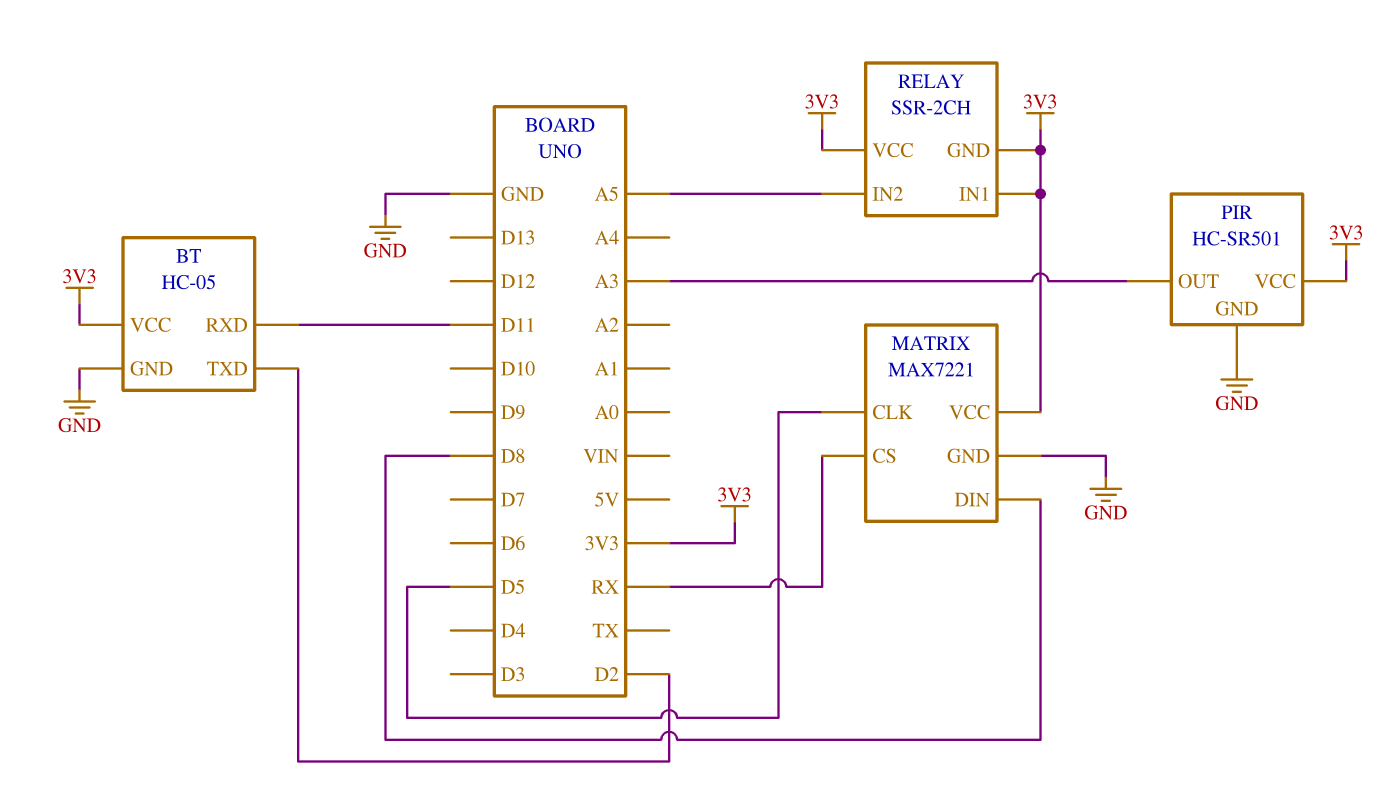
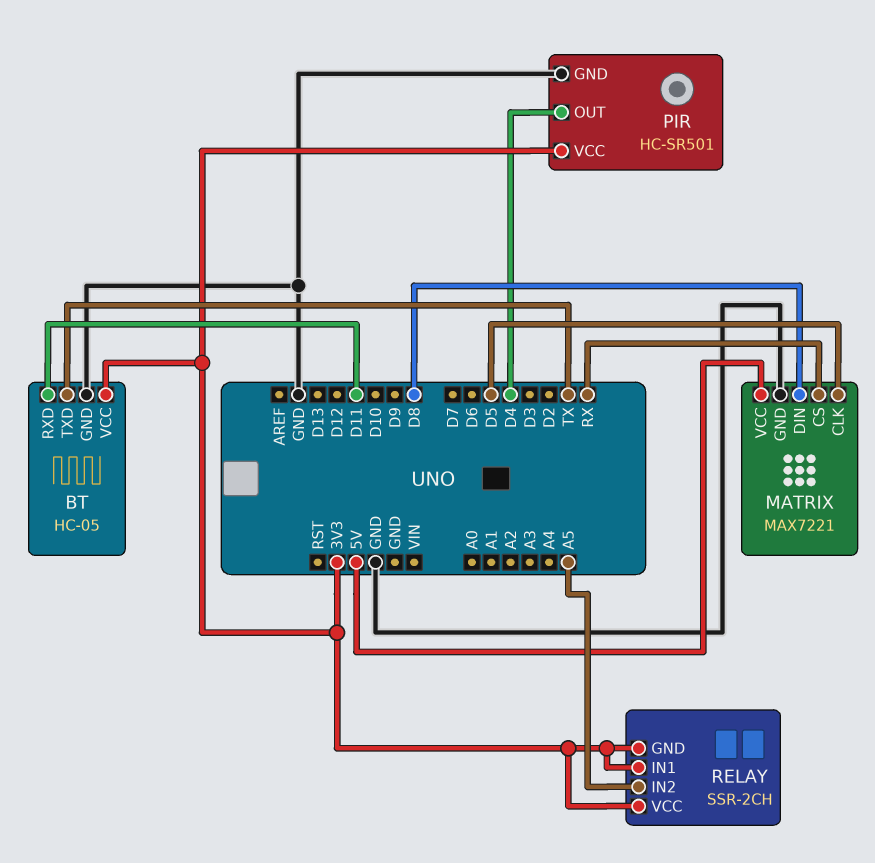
BT pin TXD: D2 -> TX
MATRIX pin VCC: 3V3 -> 5V
PIR pin OUT: A3 -> D4

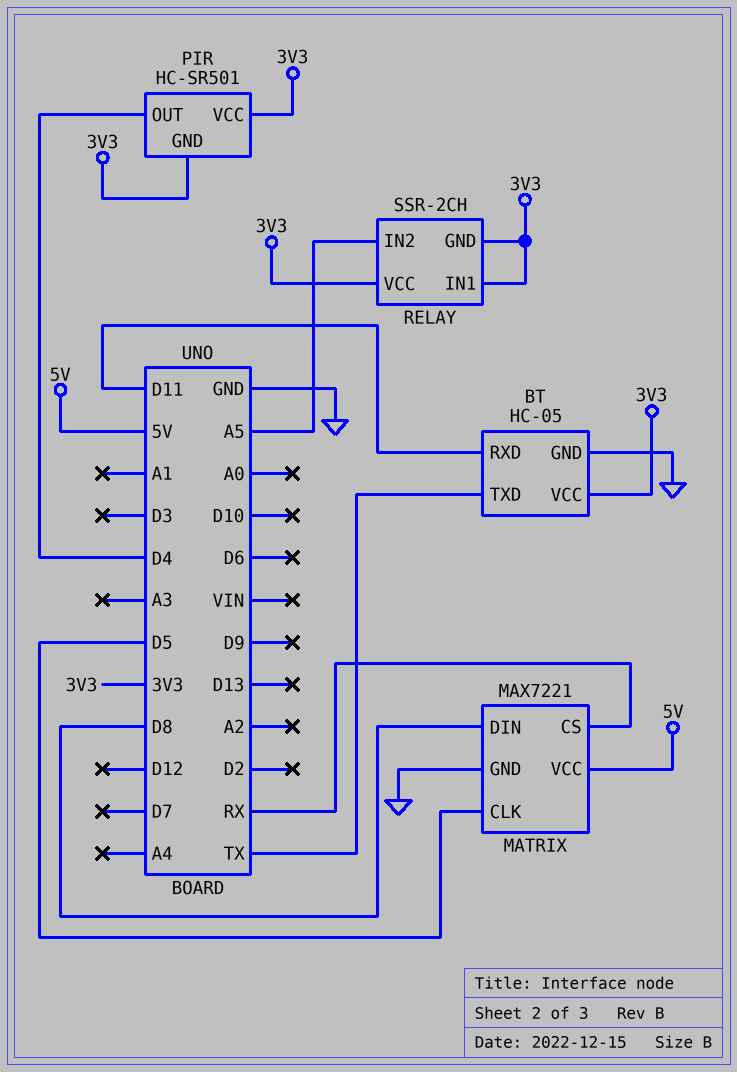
PIR pin GND: GND -> 3V3

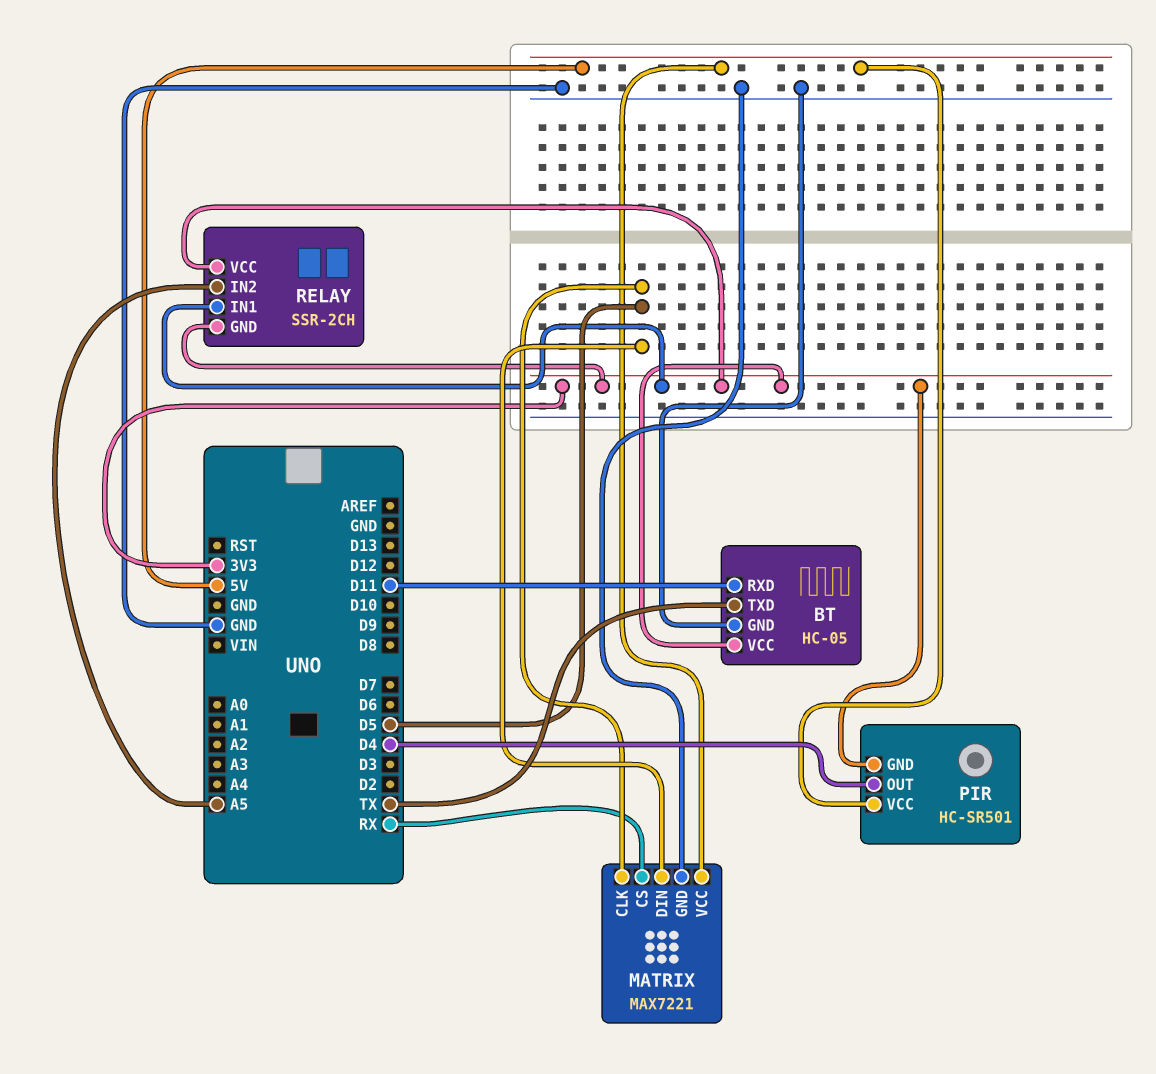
MATRIX pin DIN: D8 -> D5
PIR pin VCC: 3V3 -> 5V

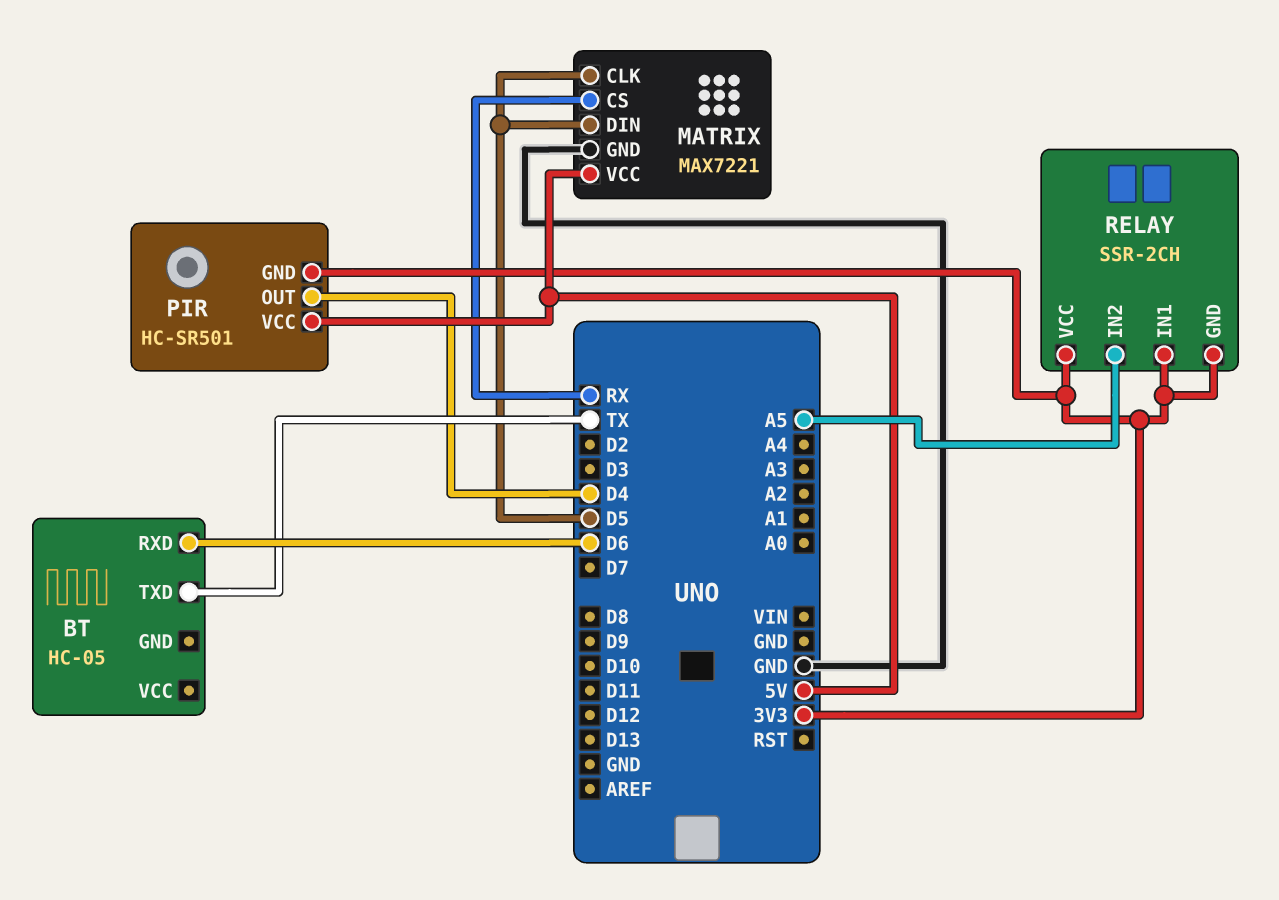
BT pin GND: GND -> none
BT pin RXD: D11 -> D6
BT pin VCC: 3V3 -> none

